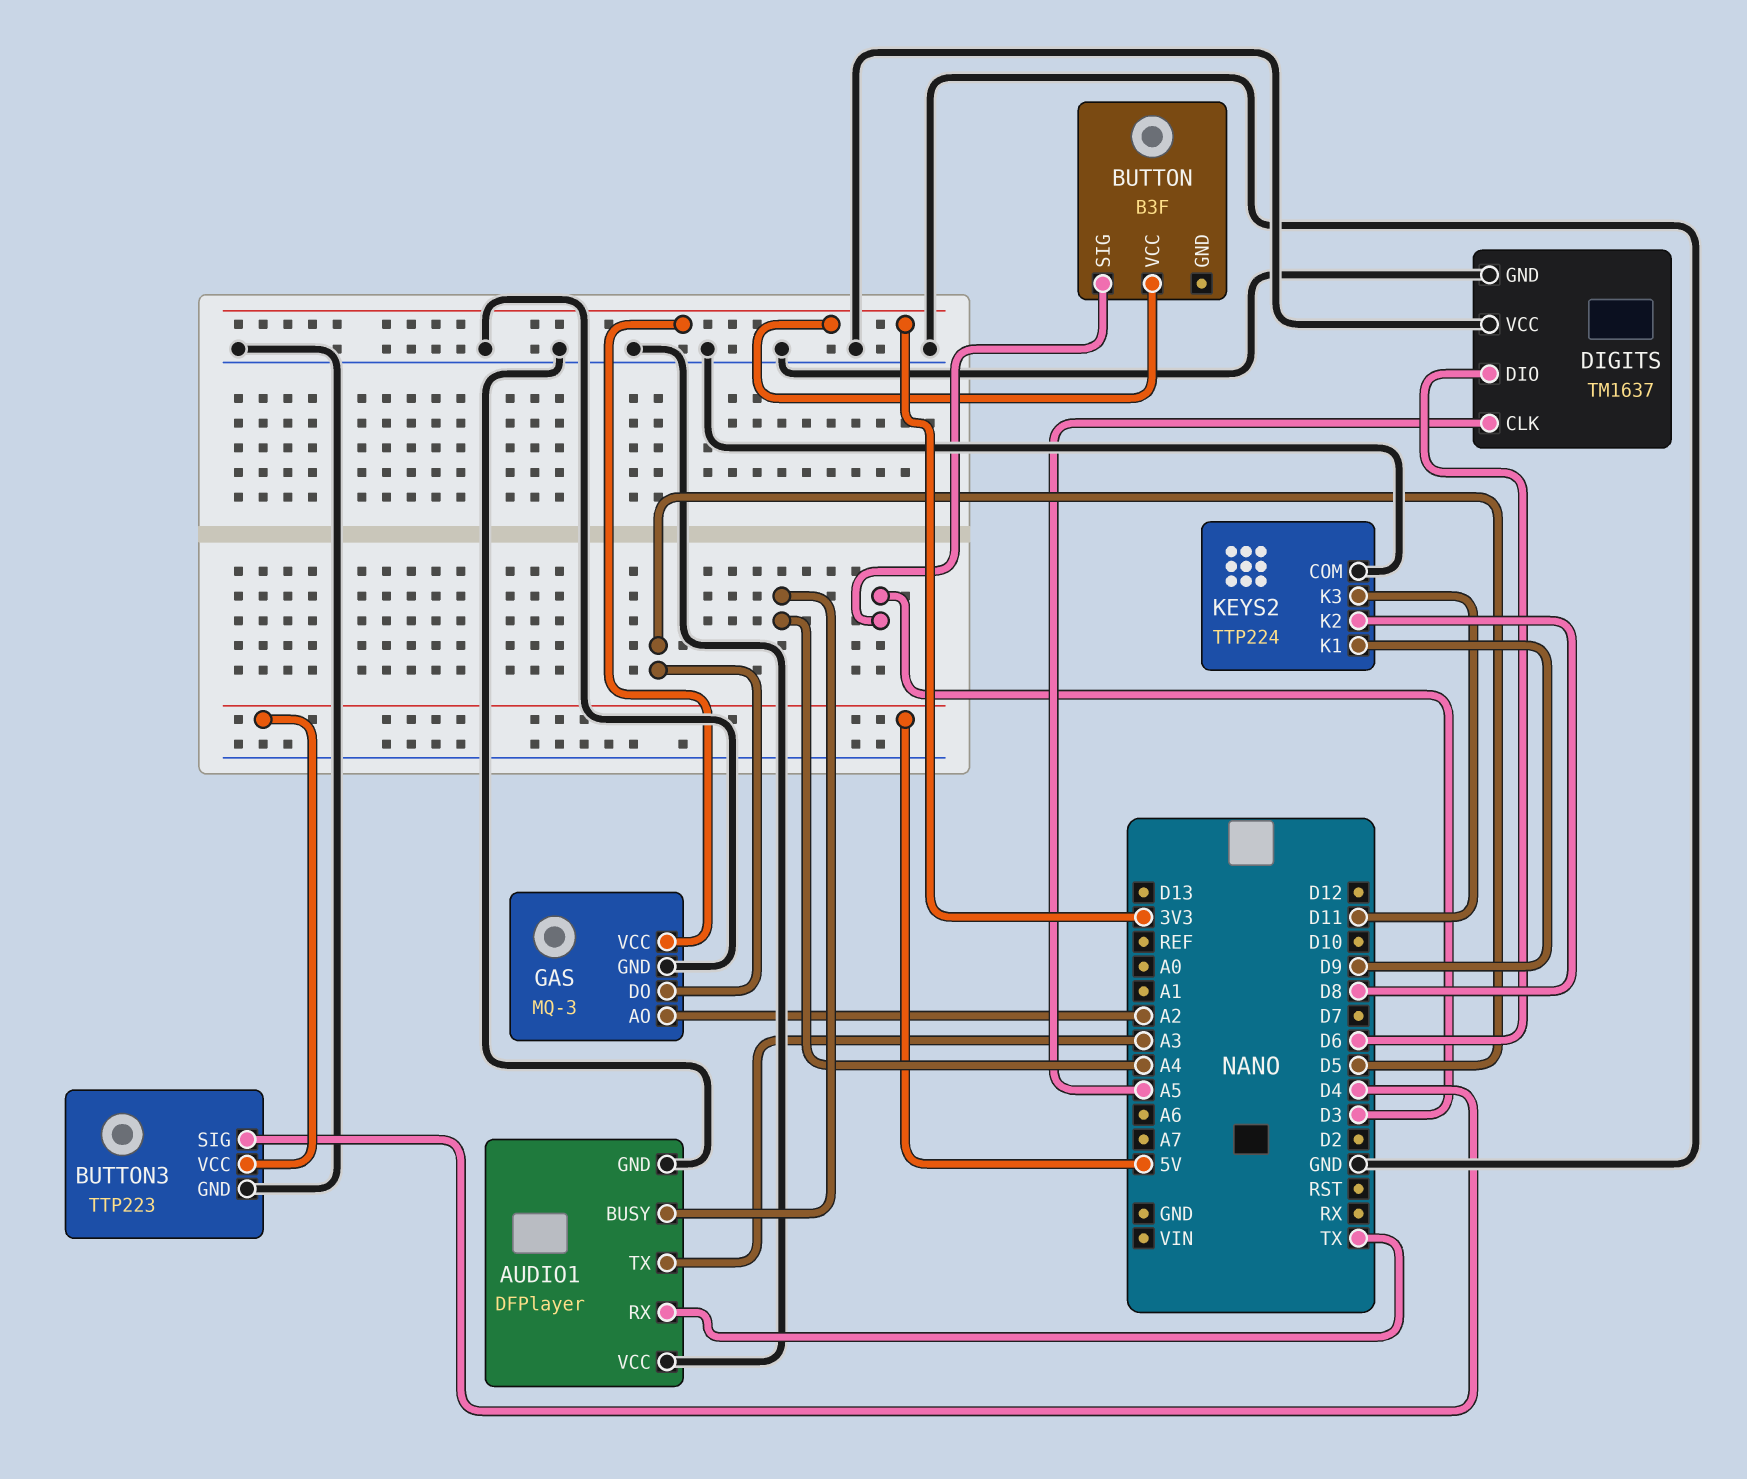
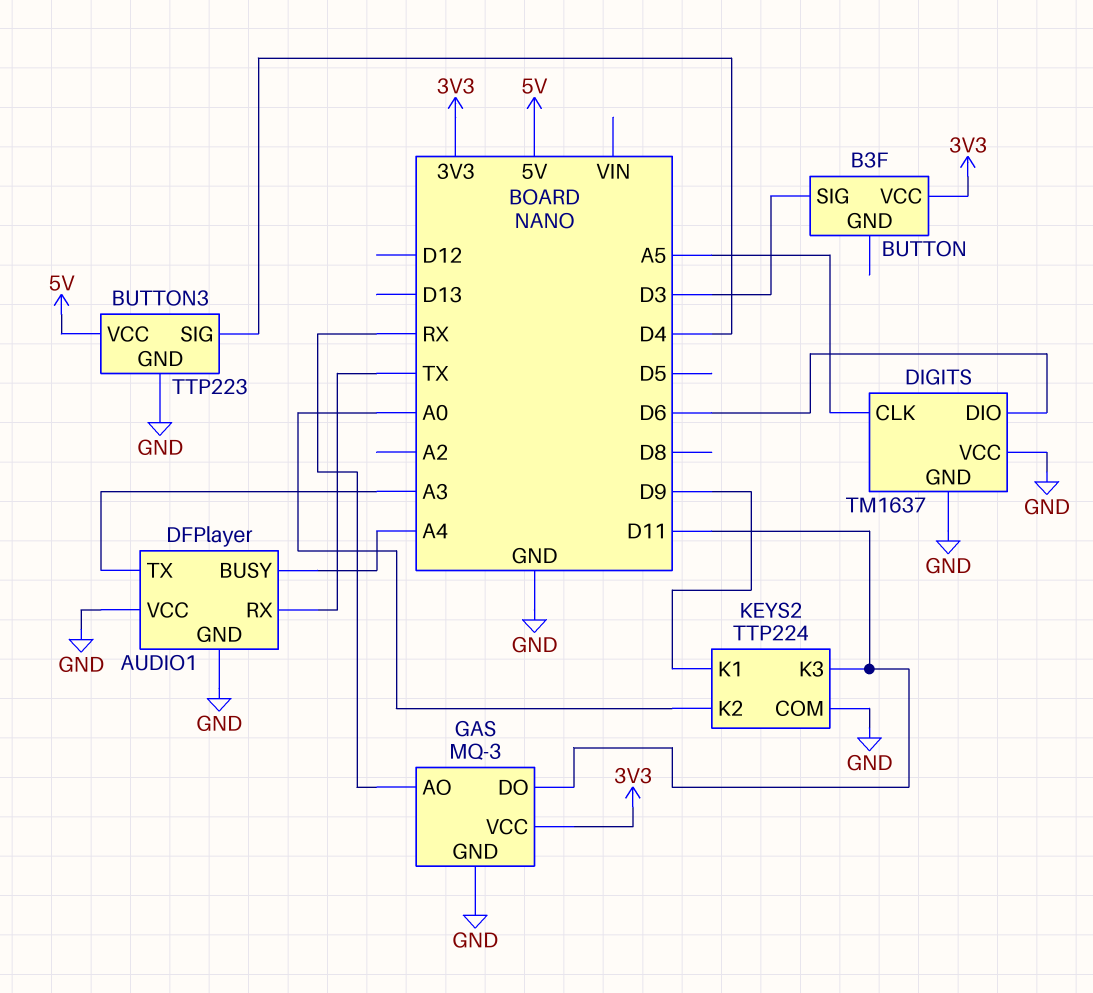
GAS pin AO: A2 -> RX
GAS pin DO: D5 -> D11
KEYS2 pin K2: D8 -> A0

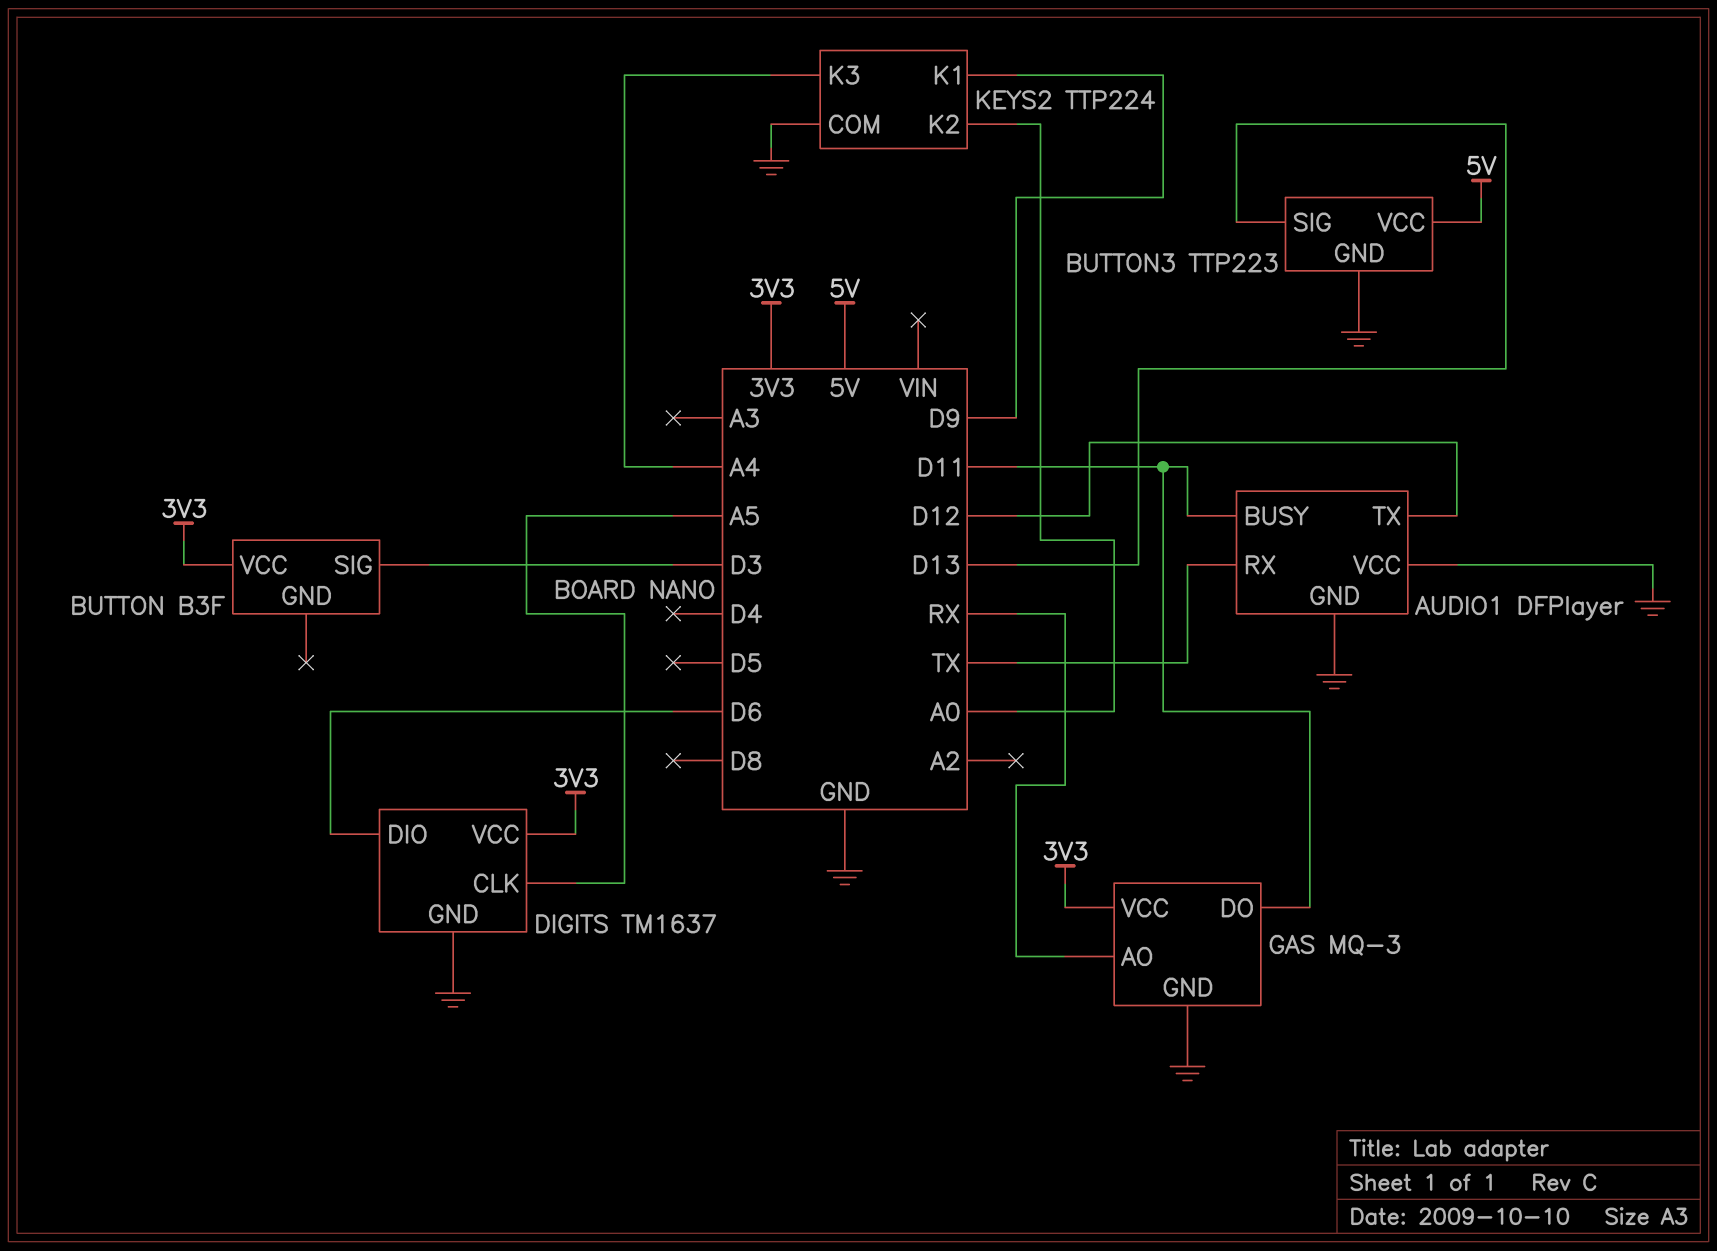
AUDIO1 pin BUSY: A4 -> D11
AUDIO1 pin TX: A3 -> D12
BUTTON3 pin SIG: D4 -> D13
DIGITS pin VCC: GND -> 3V3
KEYS2 pin K3: D11 -> A4

